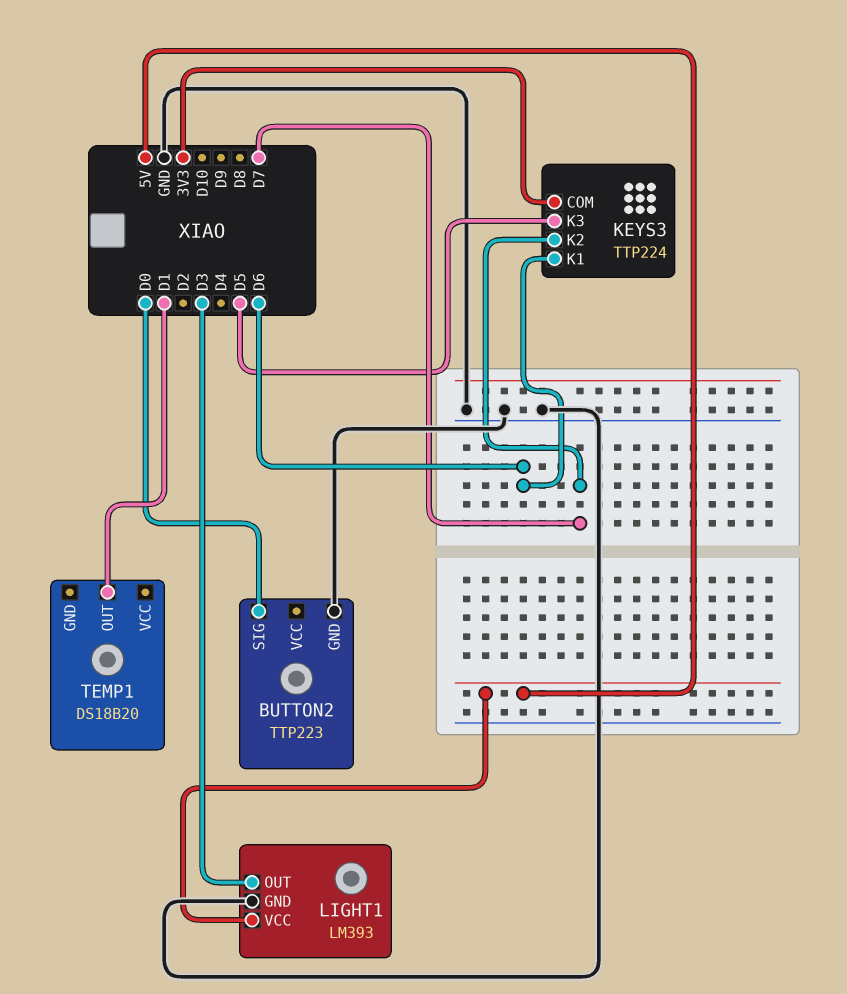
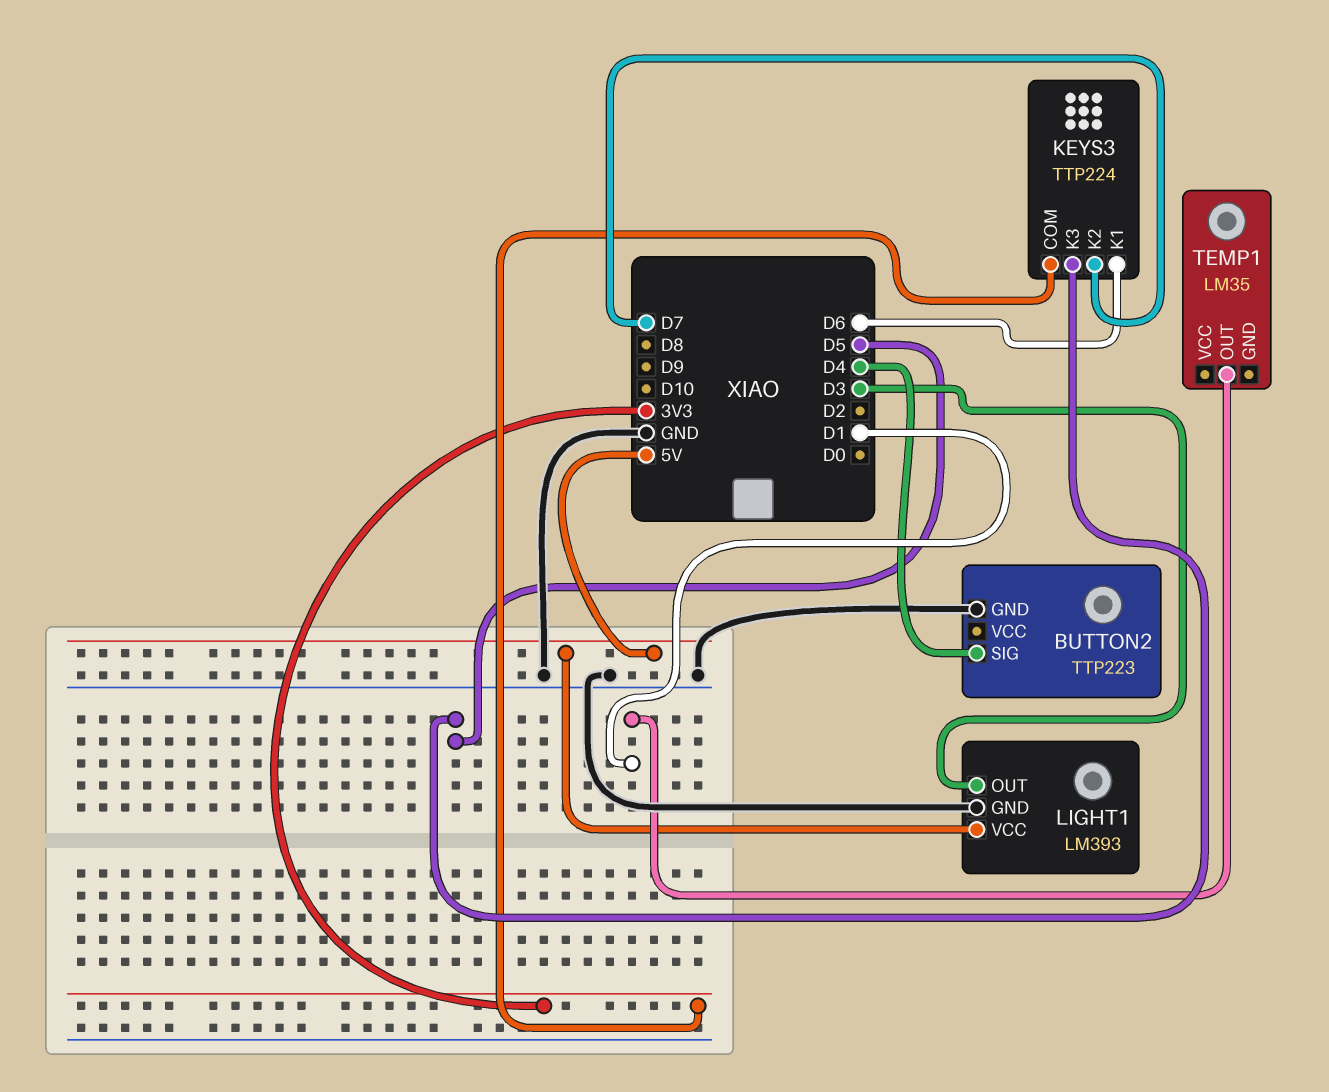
BUTTON2 pin SIG: D0 -> D4
TEMP1: DS18B20 -> LM35

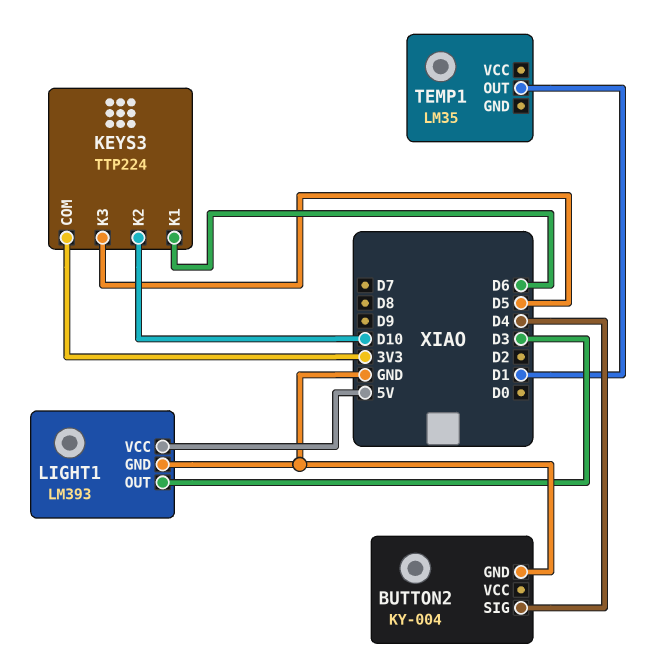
BUTTON2: TTP223 -> KY-004
KEYS3 pin K2: D7 -> D10

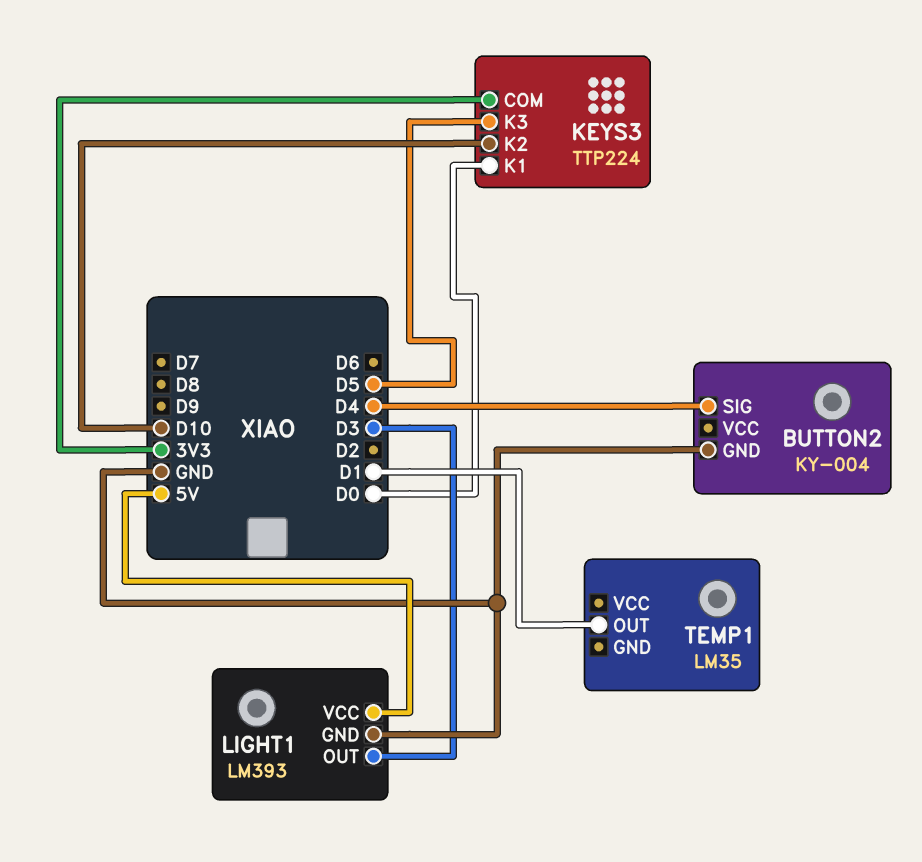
KEYS3 pin K1: D6 -> D0

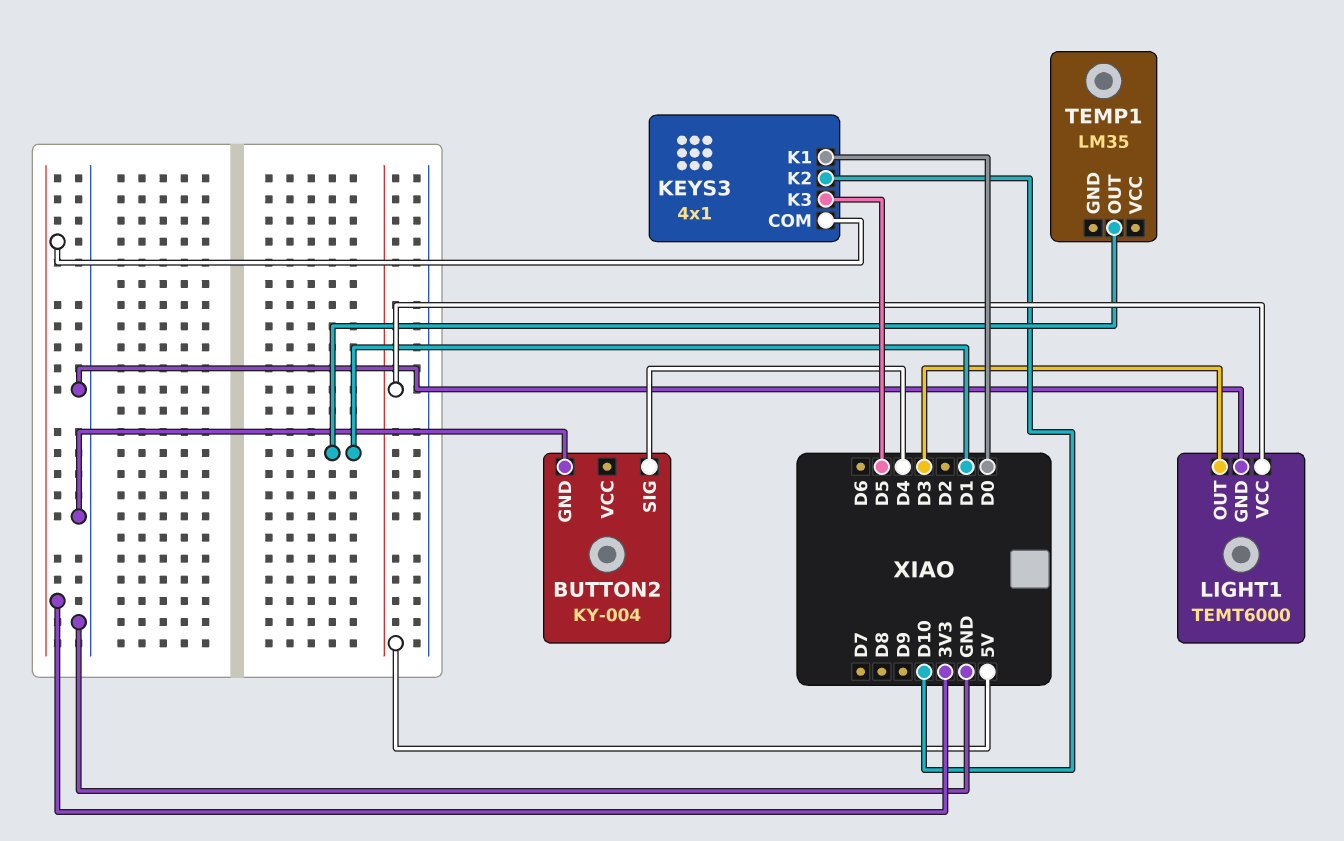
KEYS3: TTP224 -> 4x1
LIGHT1: LM393 -> TEMT6000

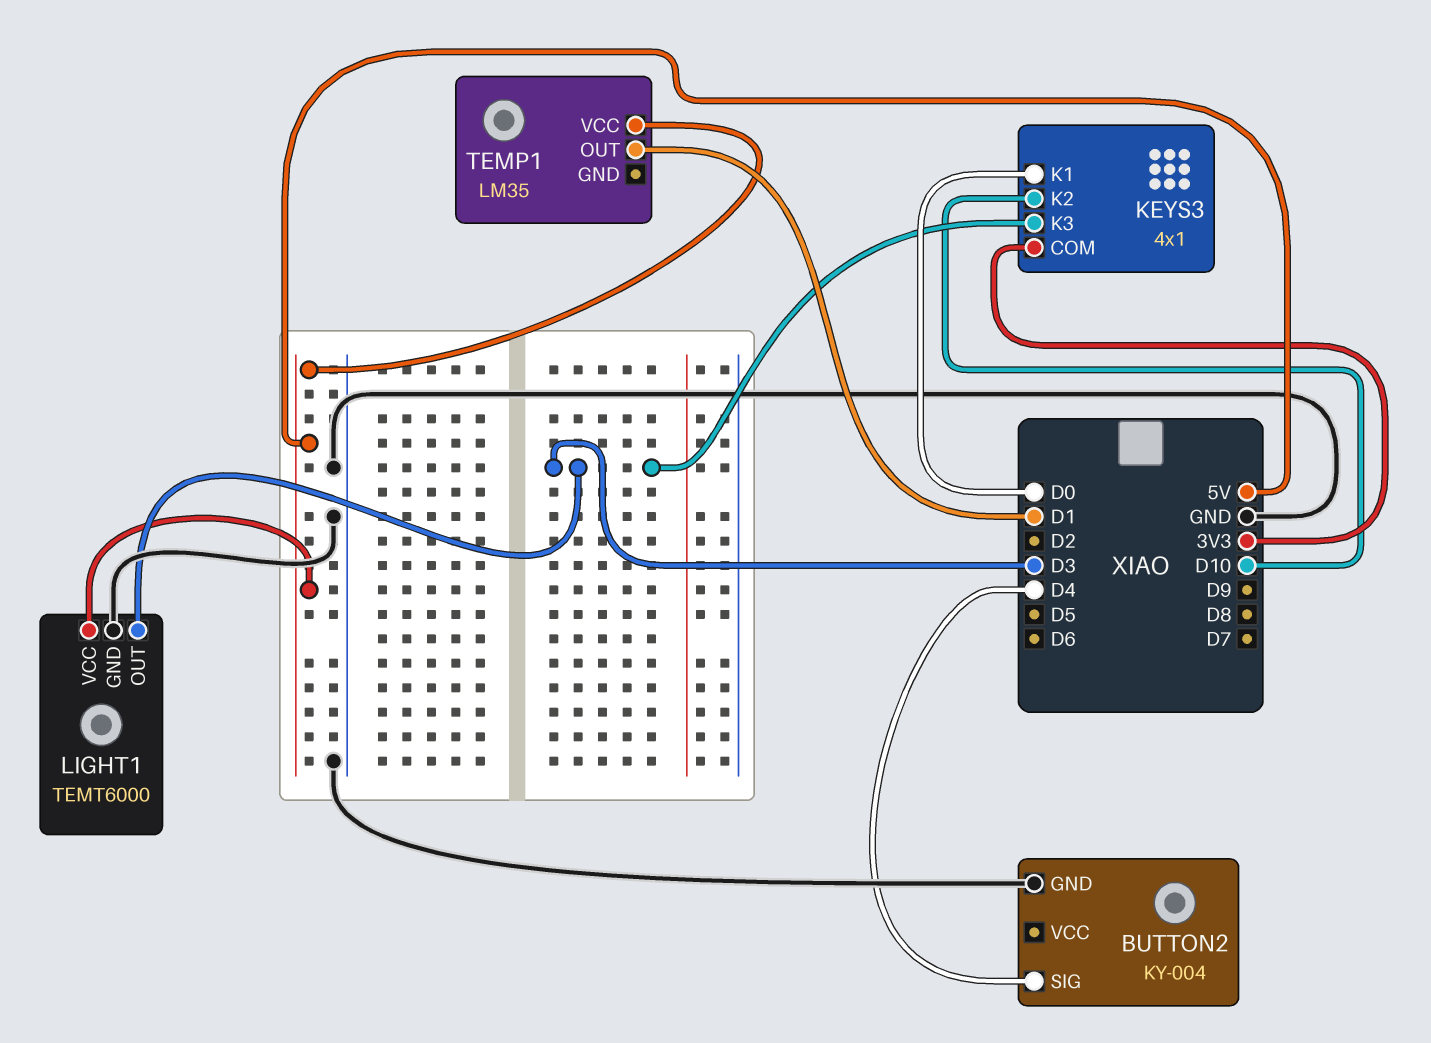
KEYS3 pin K3: D5 -> D3
TEMP1 pin VCC: none -> 5V

